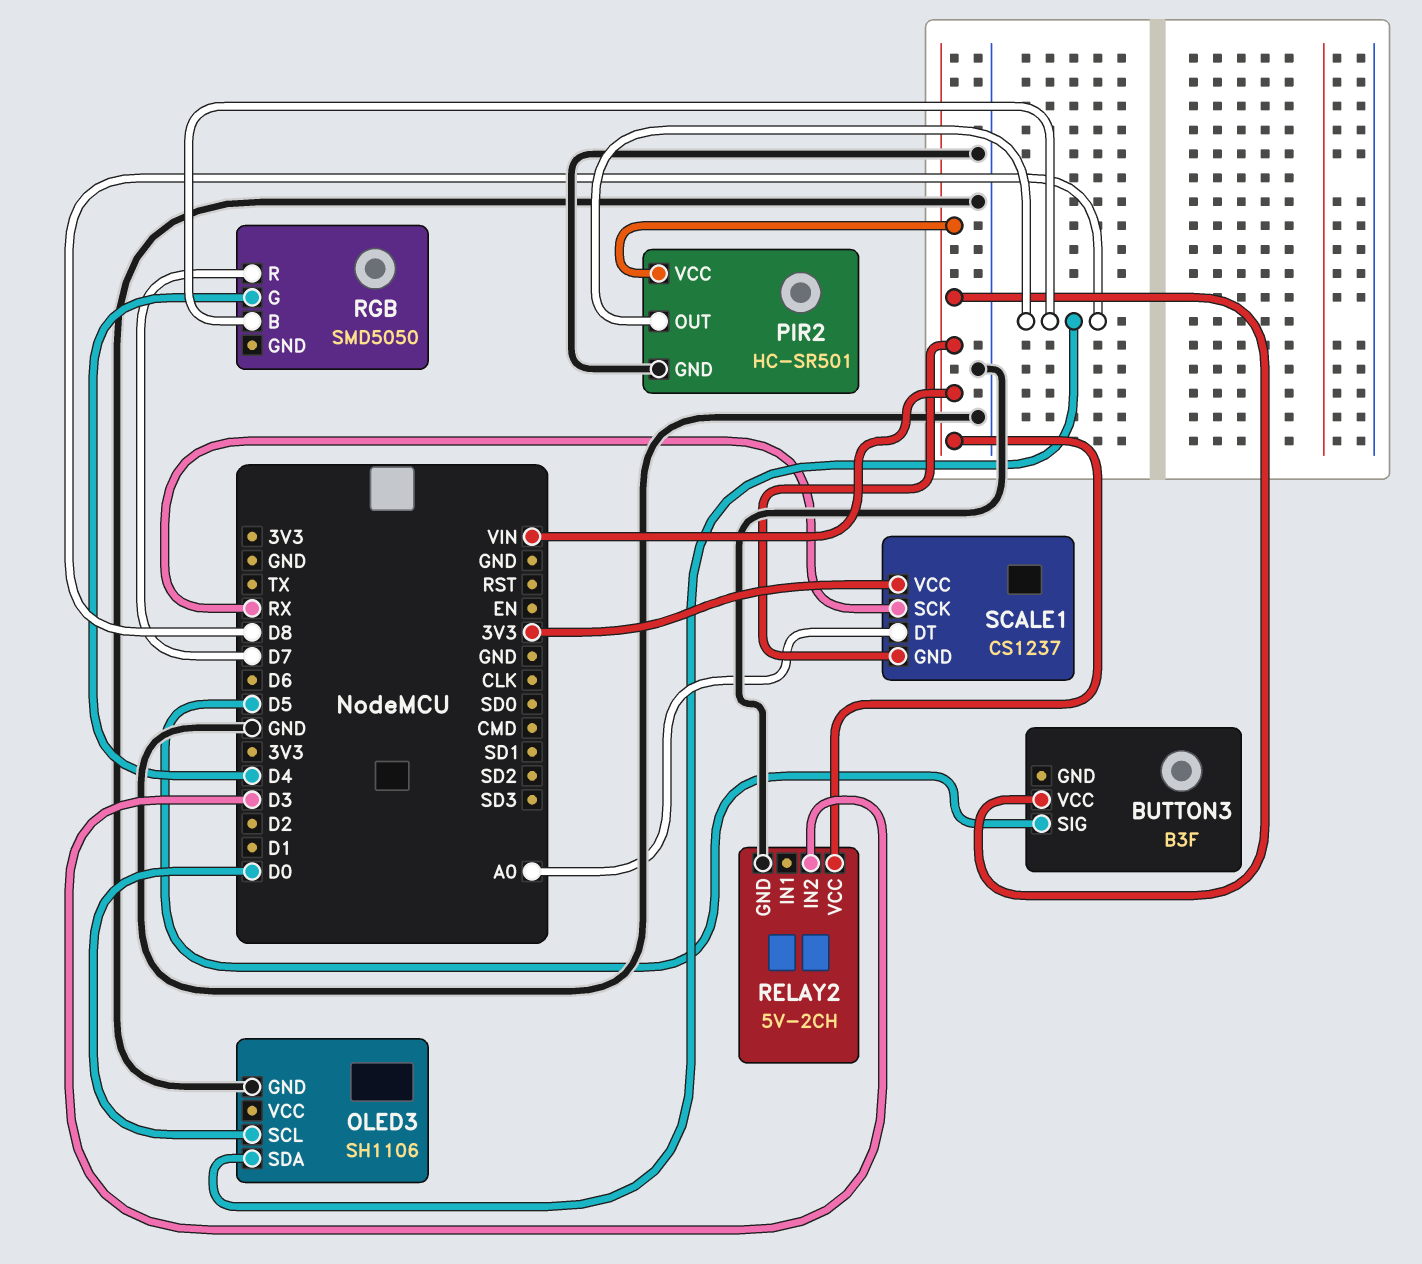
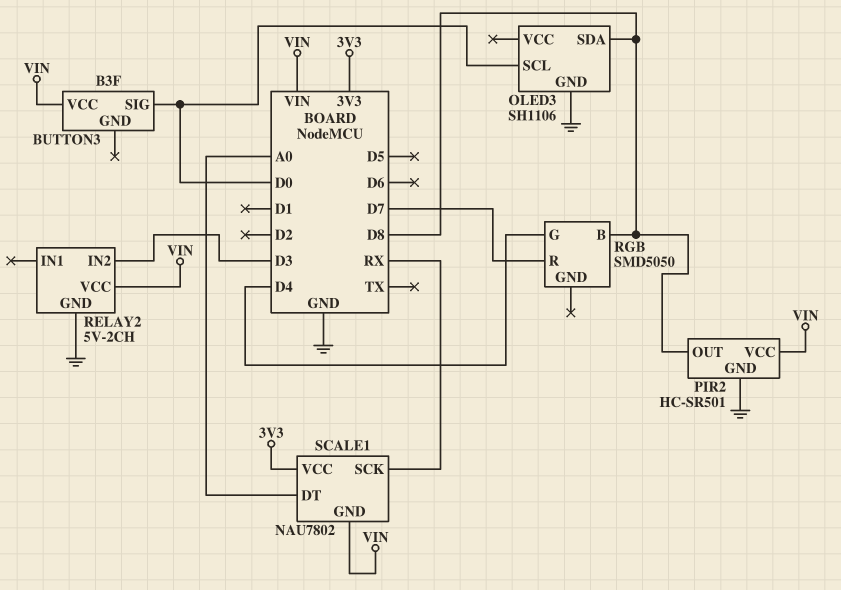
BUTTON3 pin SIG: D5 -> D0
SCALE1: CS1237 -> NAU7802

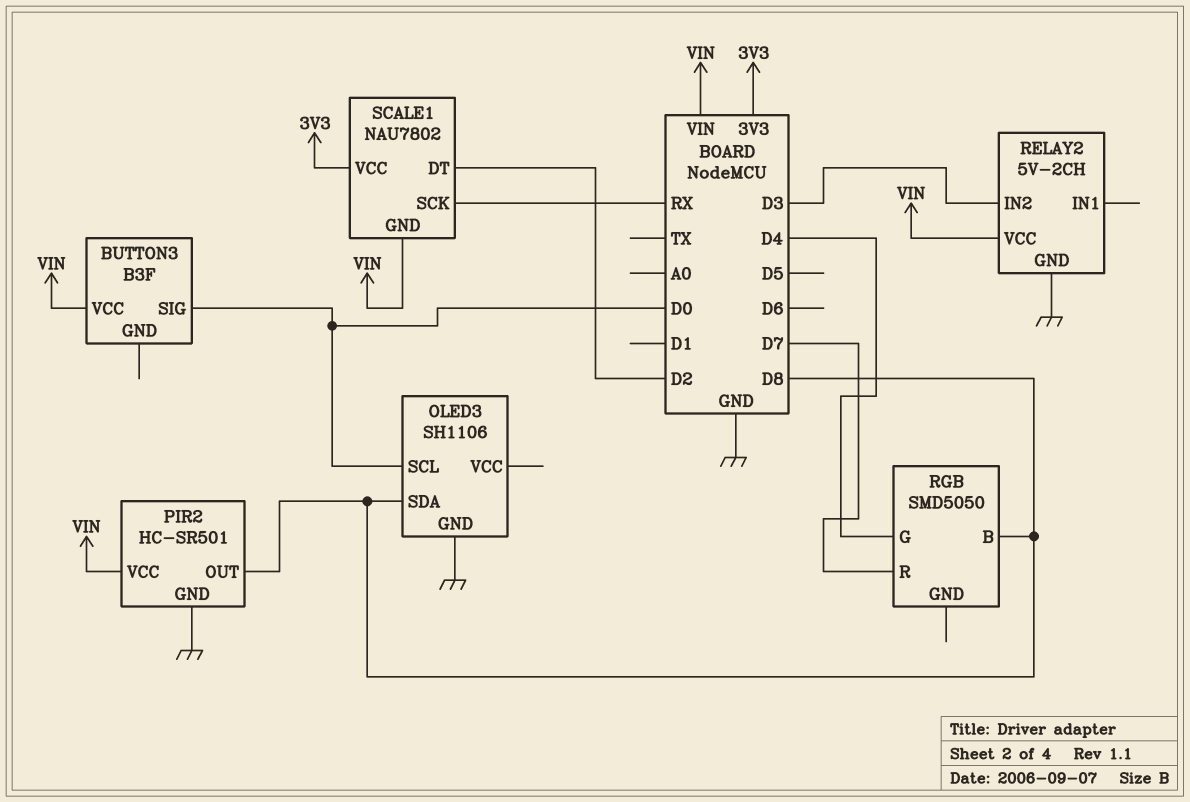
SCALE1 pin DT: A0 -> D2

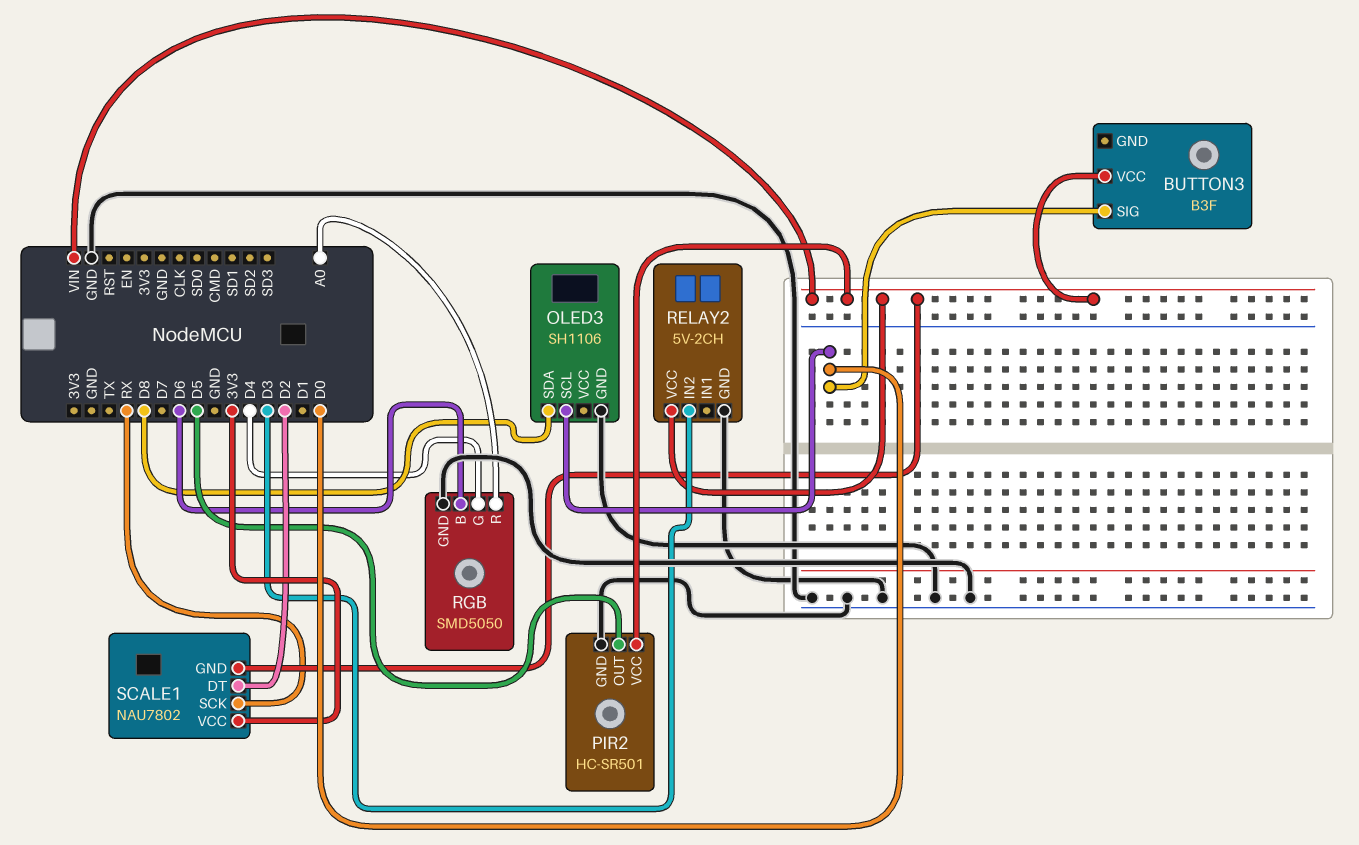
PIR2 pin OUT: D8 -> D5
RGB pin B: D8 -> D6
RGB pin GND: none -> GND
RGB pin R: D7 -> A0

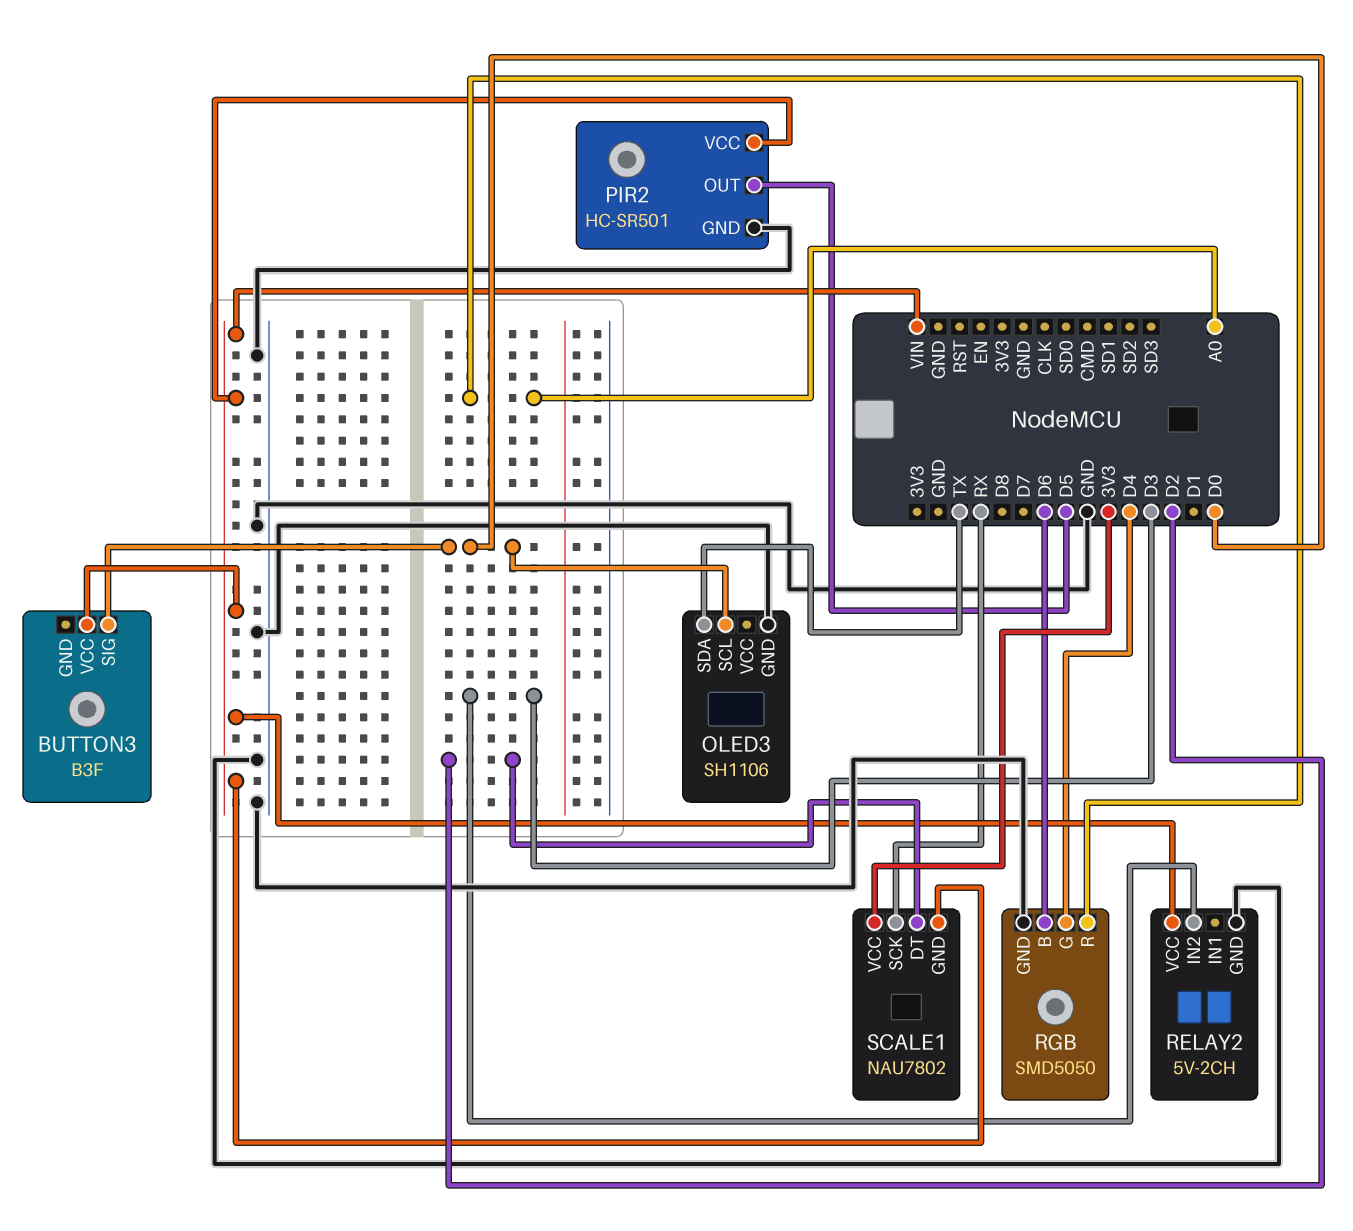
OLED3 pin SDA: D8 -> TX

